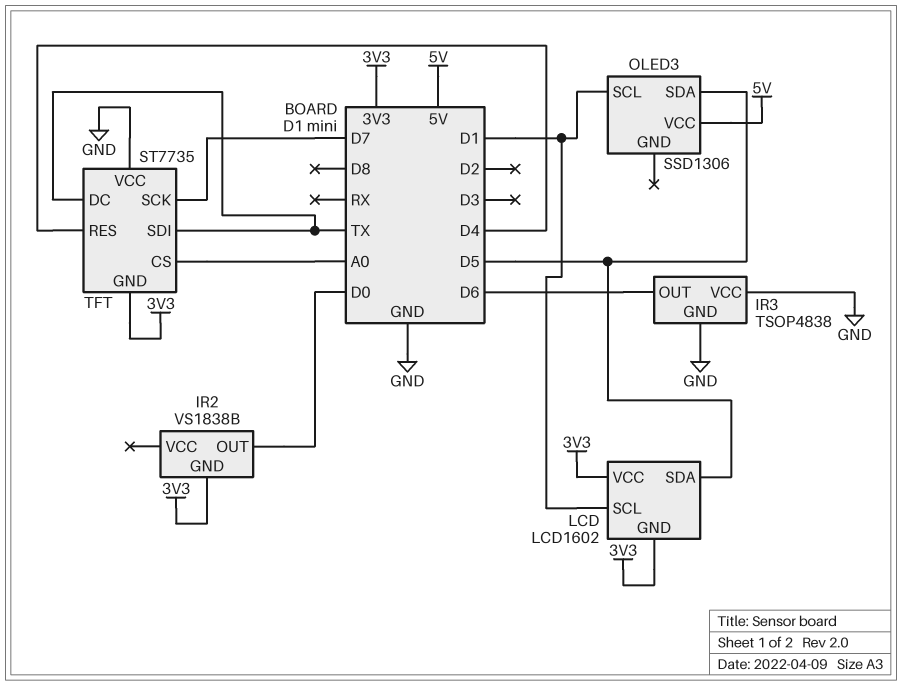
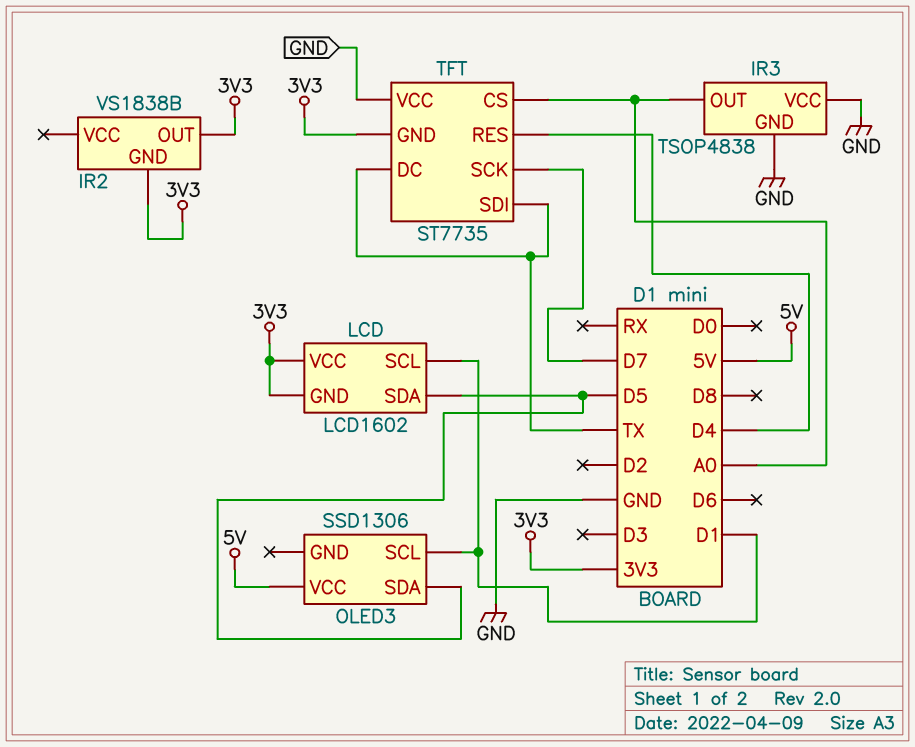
IR2 pin OUT: D0 -> 3V3
IR3 pin OUT: D6 -> A0

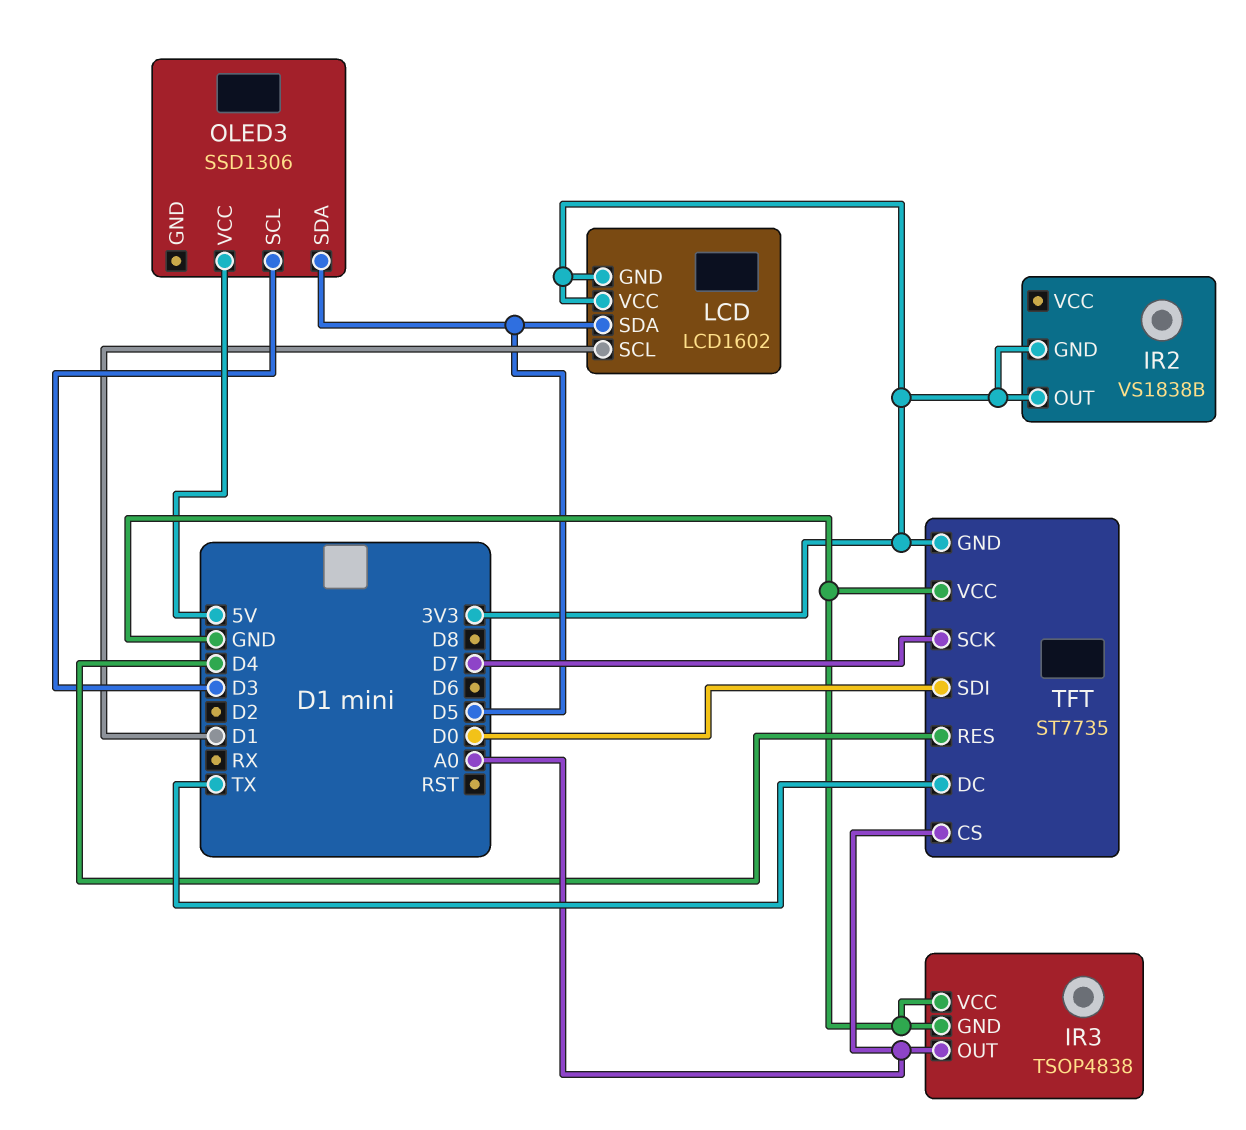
OLED3 pin SCL: D1 -> D3
TFT pin SDI: TX -> D0

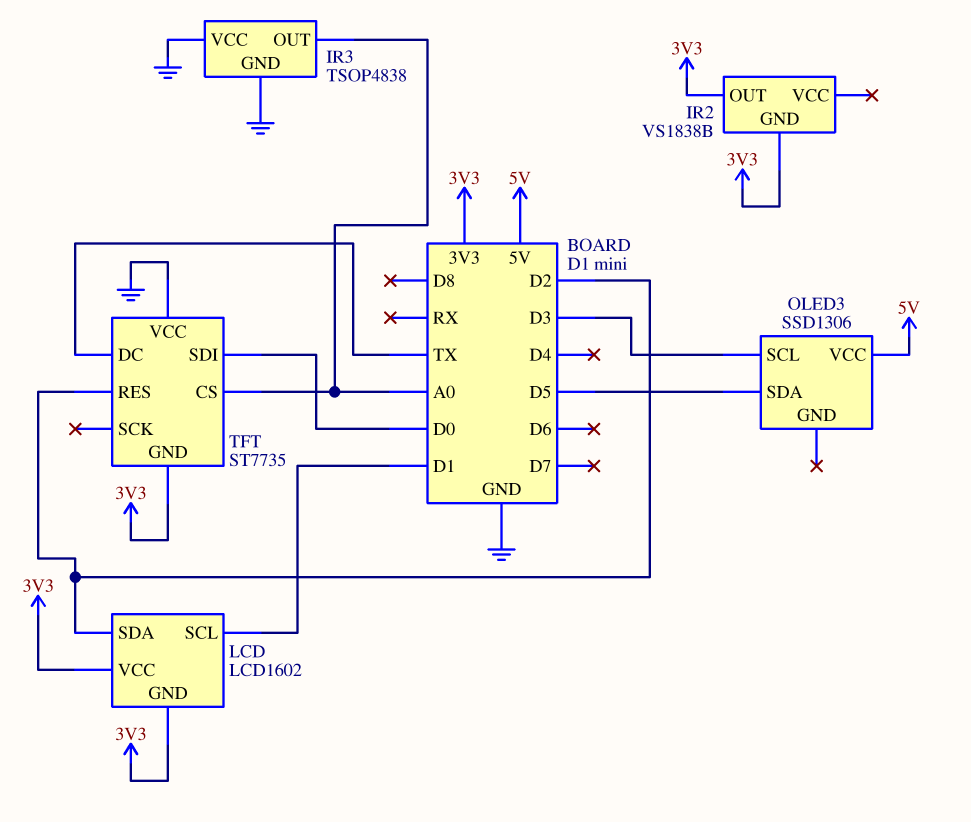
LCD pin SDA: D5 -> D2
TFT pin RES: D4 -> D2
TFT pin SCK: D7 -> none

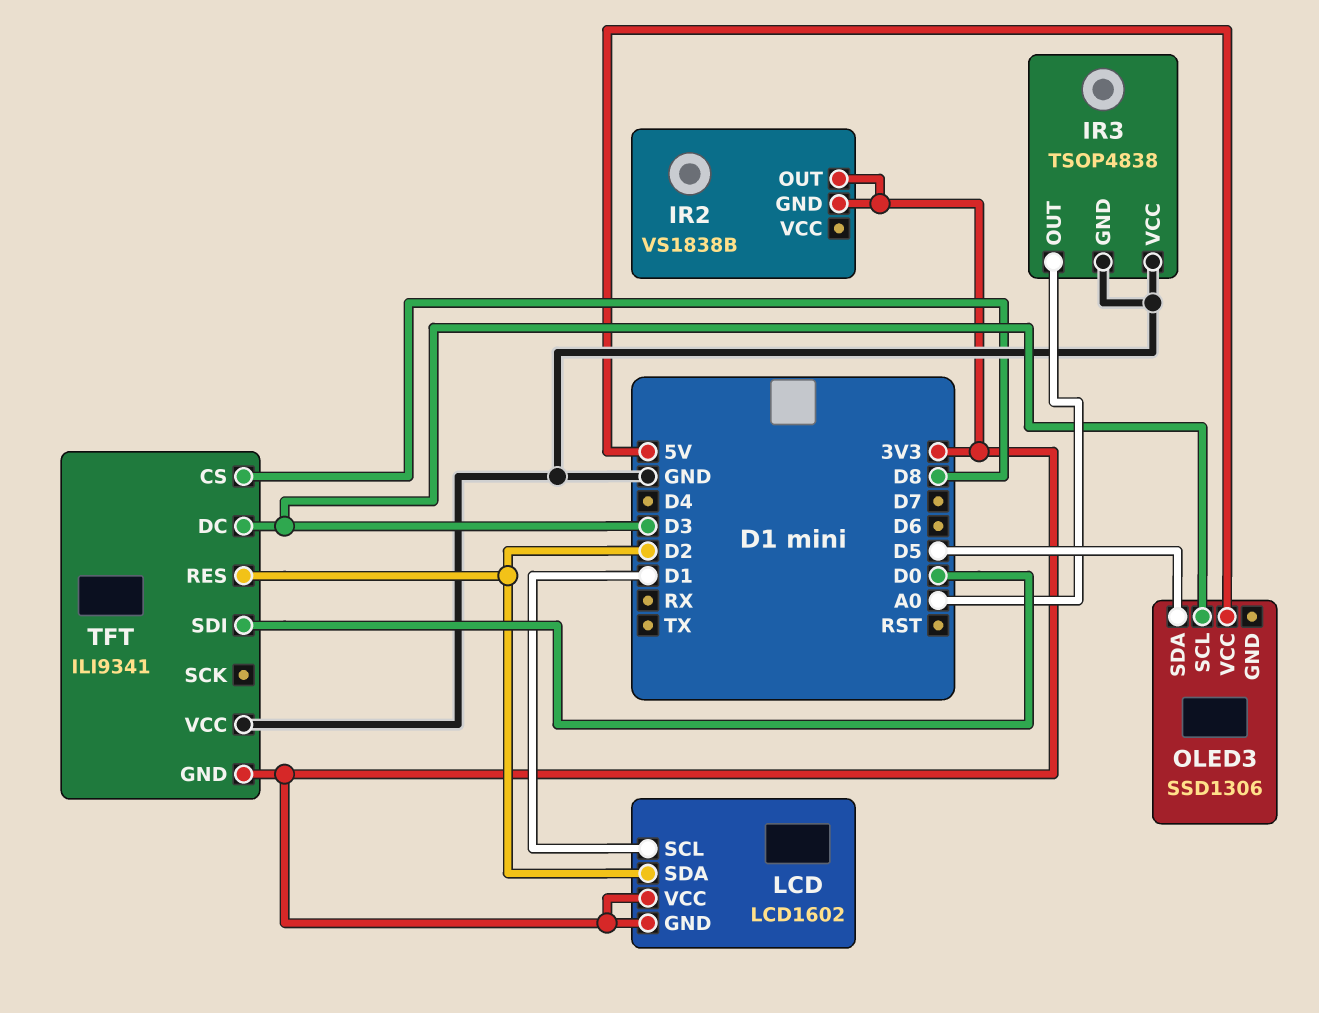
TFT: ST7735 -> ILI9341
TFT pin CS: A0 -> D8
TFT pin DC: TX -> D3

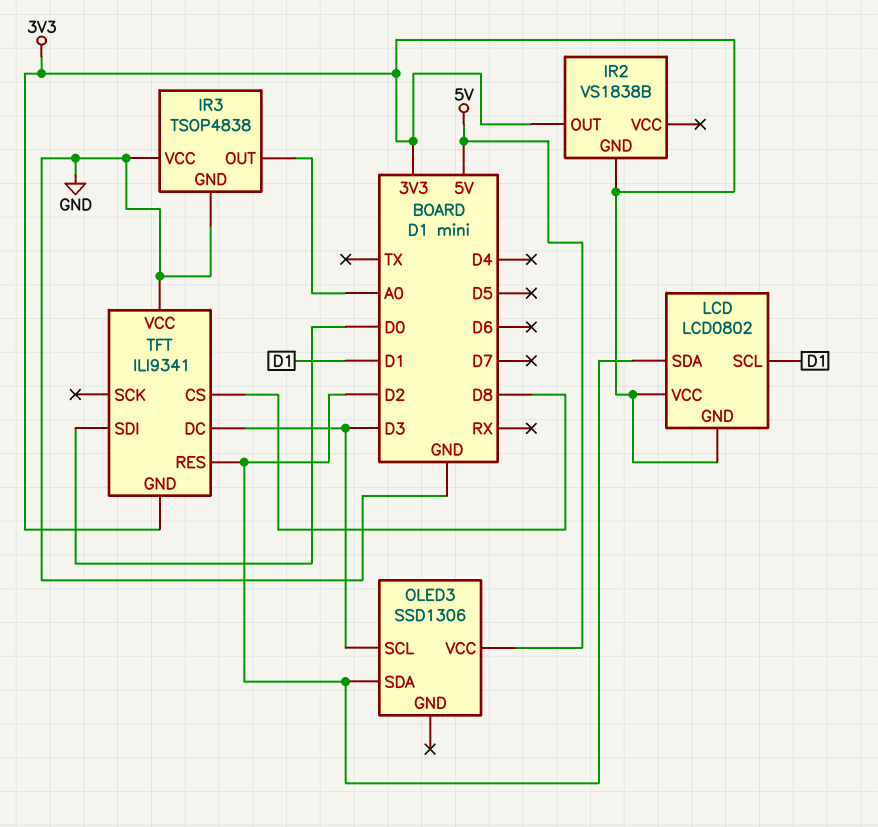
LCD: LCD1602 -> LCD0802
OLED3 pin SDA: D5 -> D2

